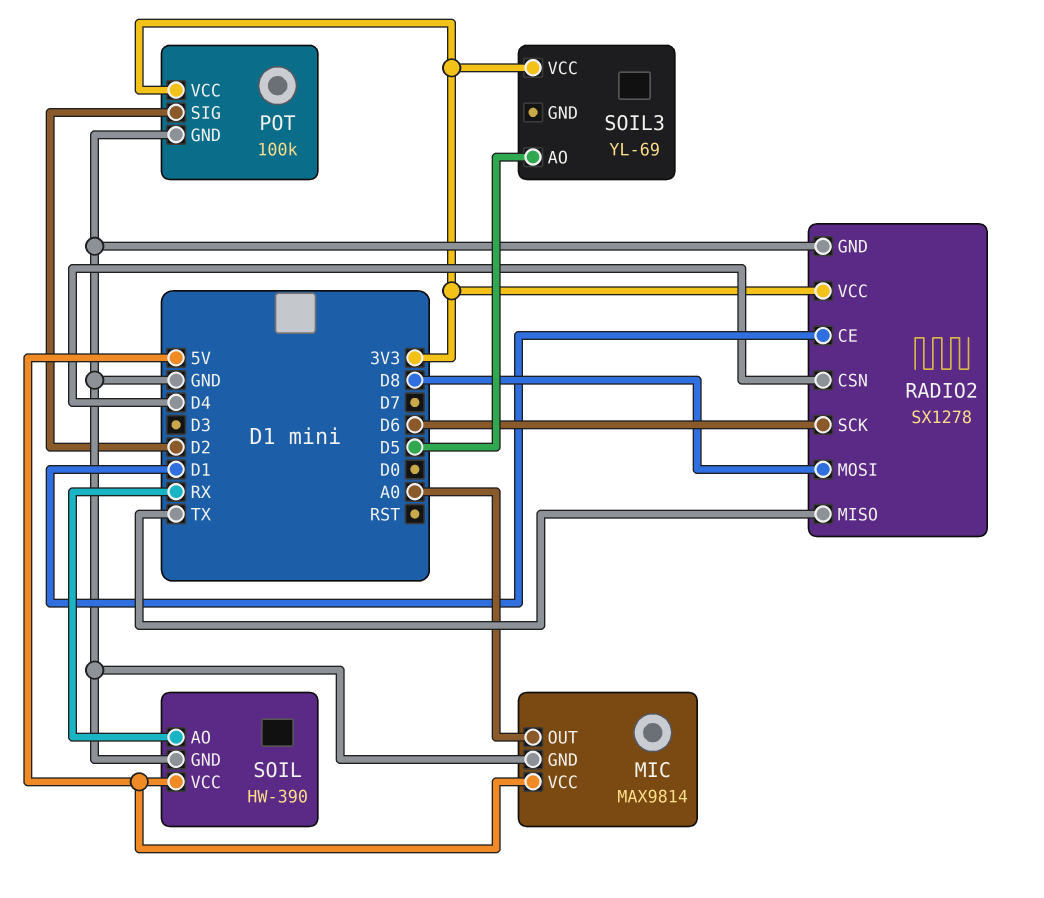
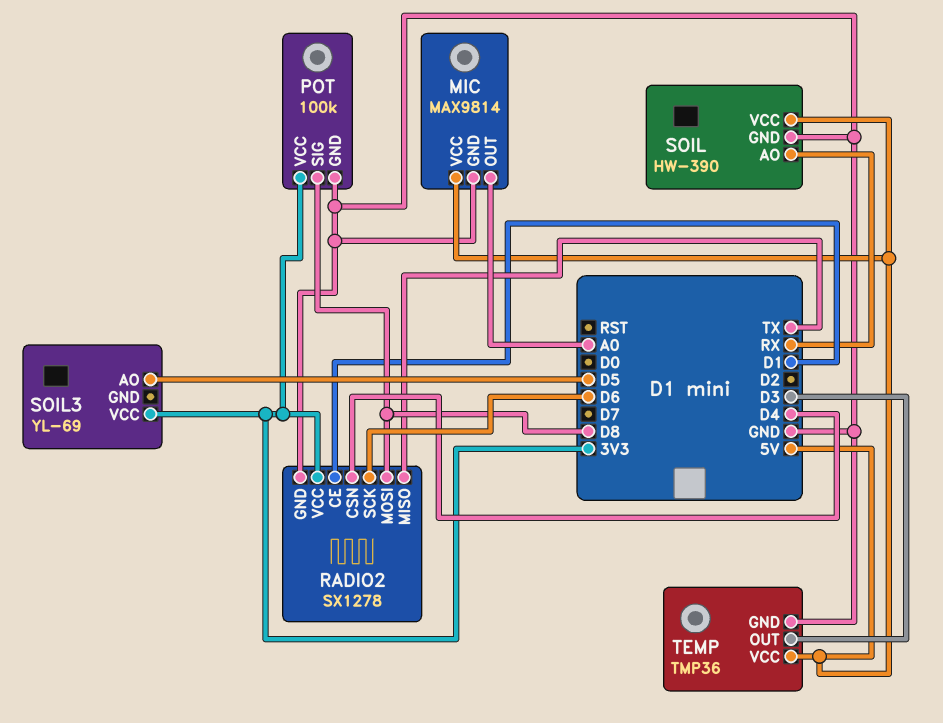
POT pin SIG: D2 -> D8
TEMP: none -> TMP36
TEMP pin GND: none -> GND
TEMP pin OUT: none -> D3
TEMP pin VCC: none -> 5V

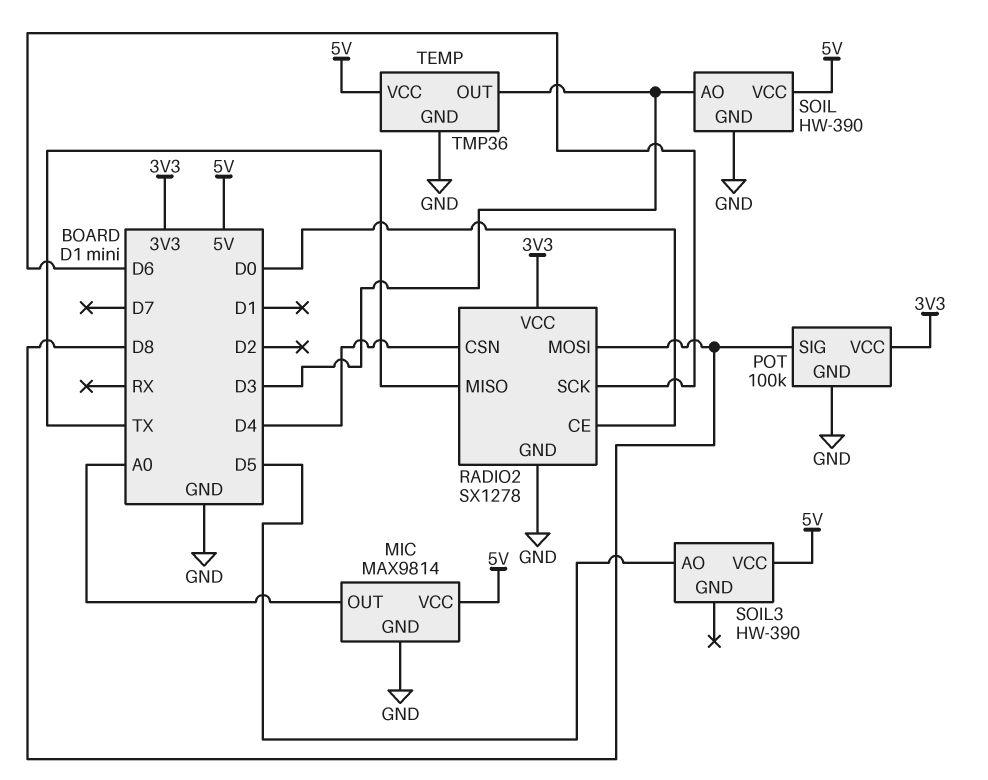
RADIO2 pin CE: D1 -> D0
SOIL pin AO: RX -> D3
SOIL3: YL-69 -> HW-390
SOIL3 pin VCC: 3V3 -> 5V

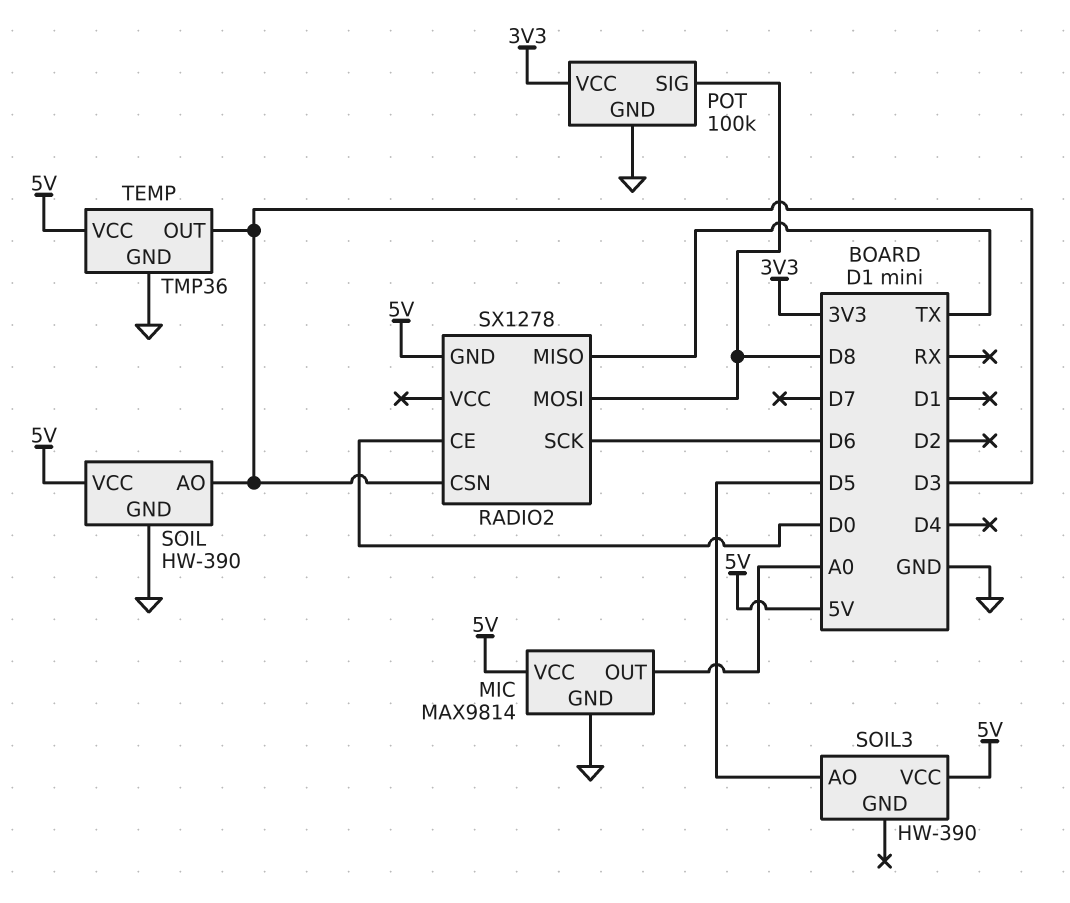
RADIO2 pin CSN: D4 -> D3
RADIO2 pin GND: GND -> 5V
RADIO2 pin VCC: 3V3 -> none

